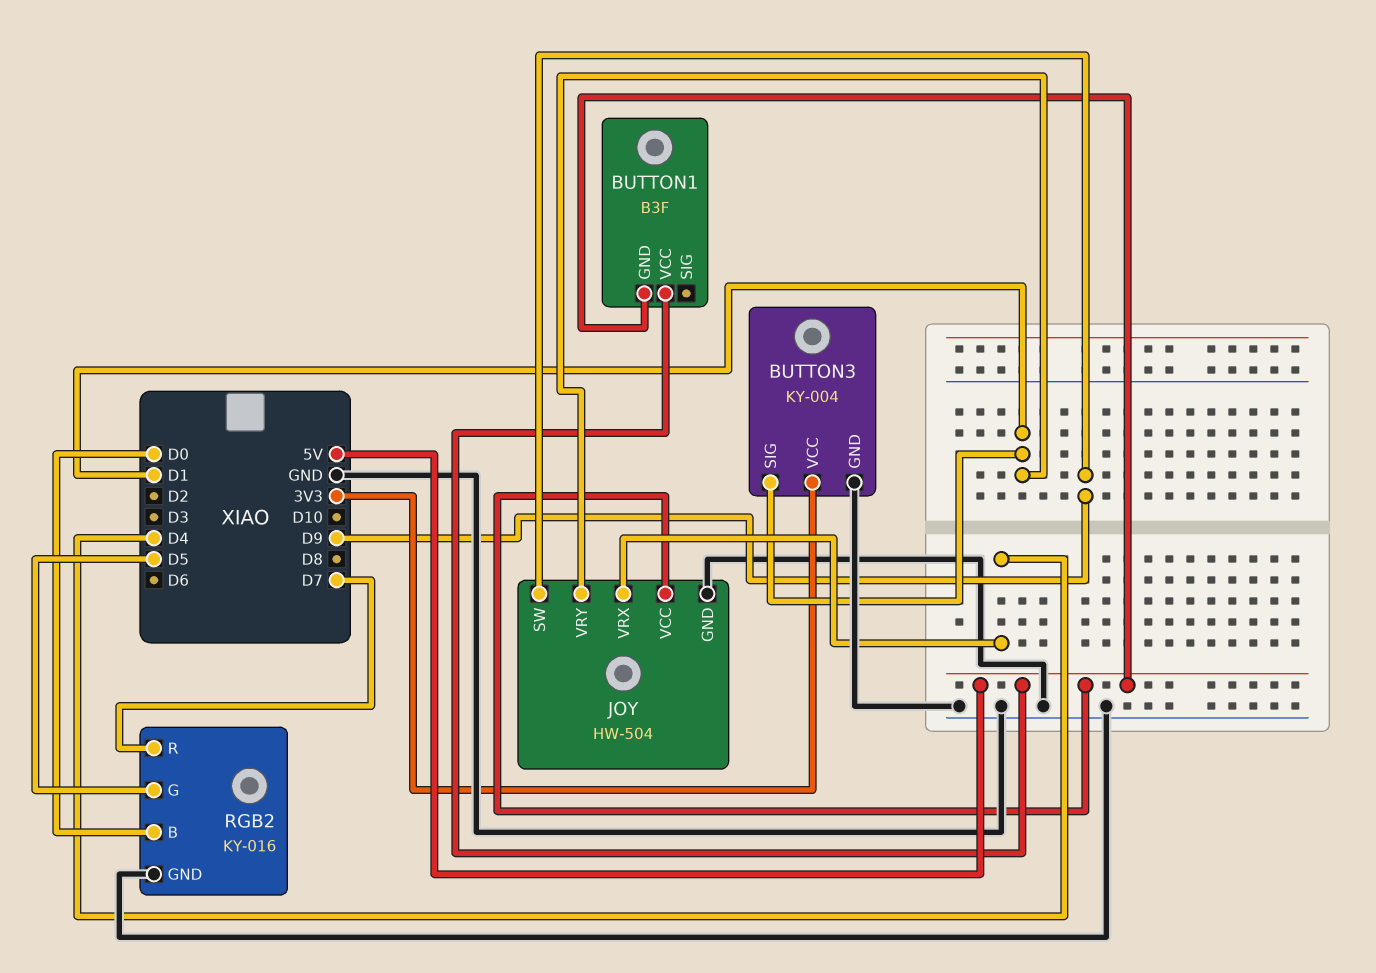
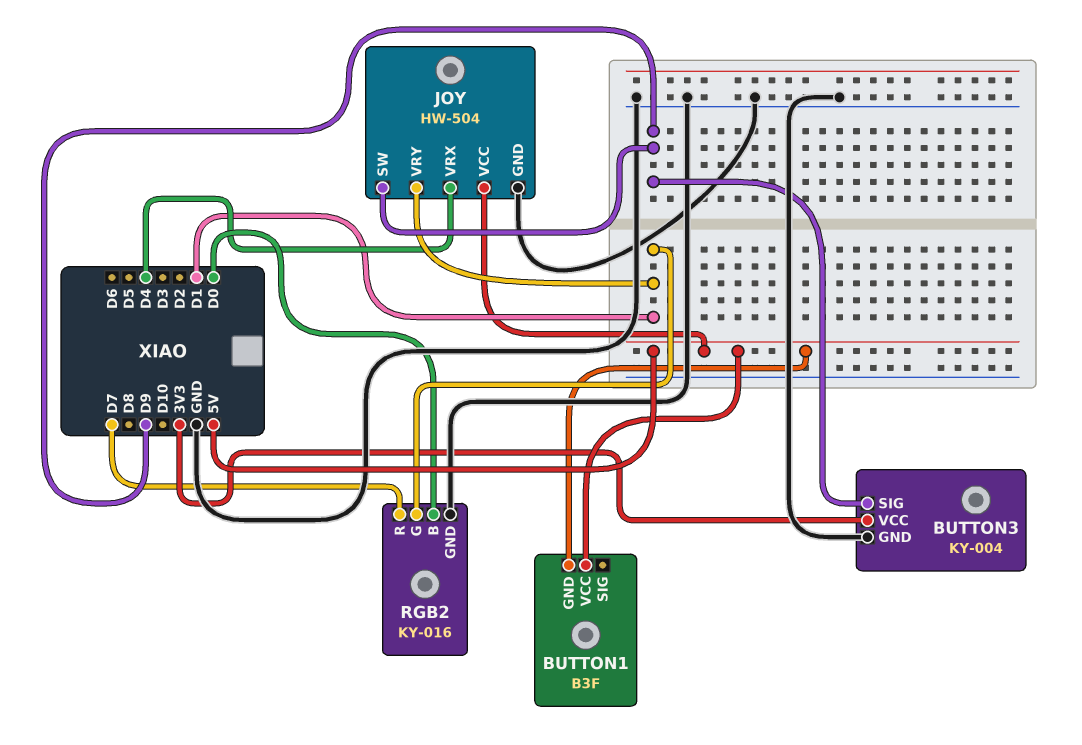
BUTTON3 pin SIG: D1 -> D9
RGB2 pin G: D5 -> D1

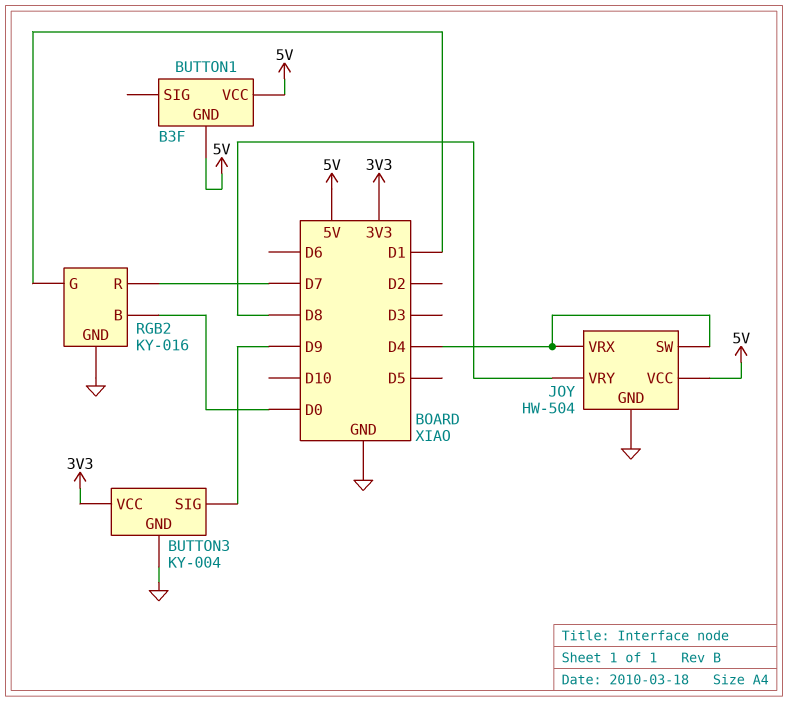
JOY pin SW: D9 -> D4
JOY pin VRY: D1 -> D8

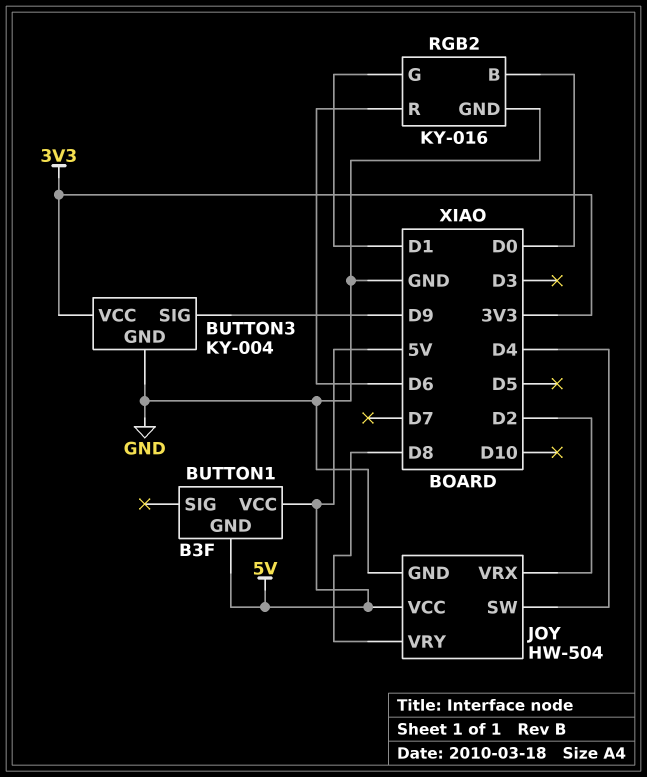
JOY pin VRX: D4 -> D2
RGB2 pin R: D7 -> D6

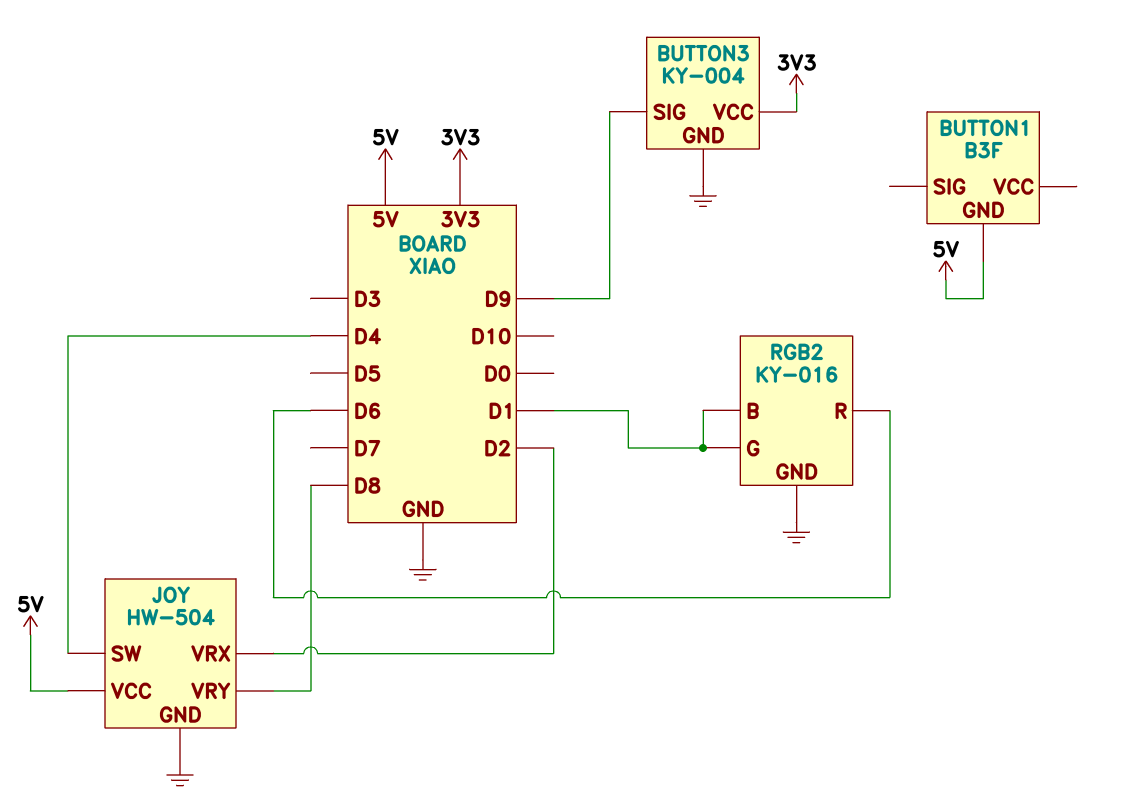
BUTTON1 pin VCC: 5V -> none
RGB2 pin B: D0 -> D1

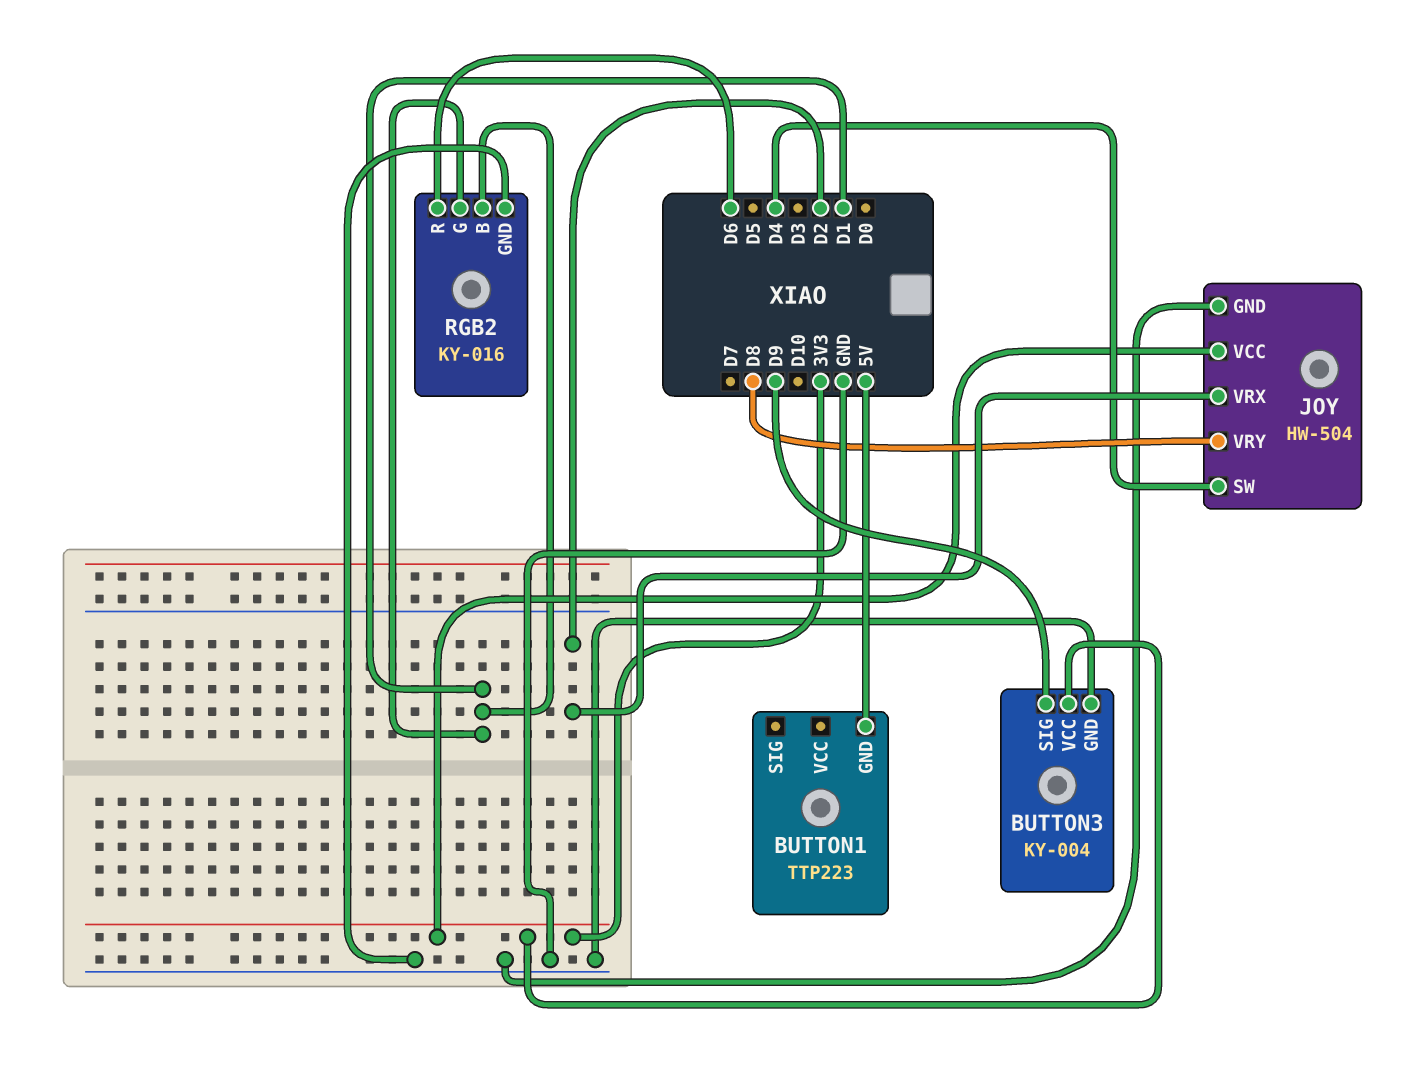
BUTTON1: B3F -> TTP223
JOY pin VCC: 5V -> 3V3

